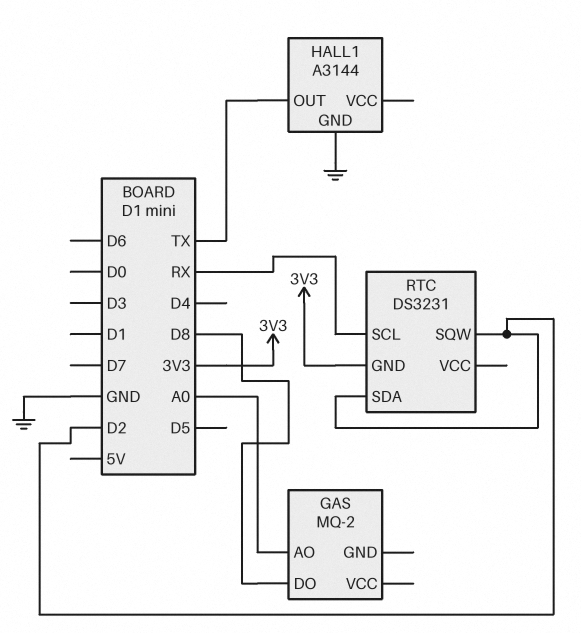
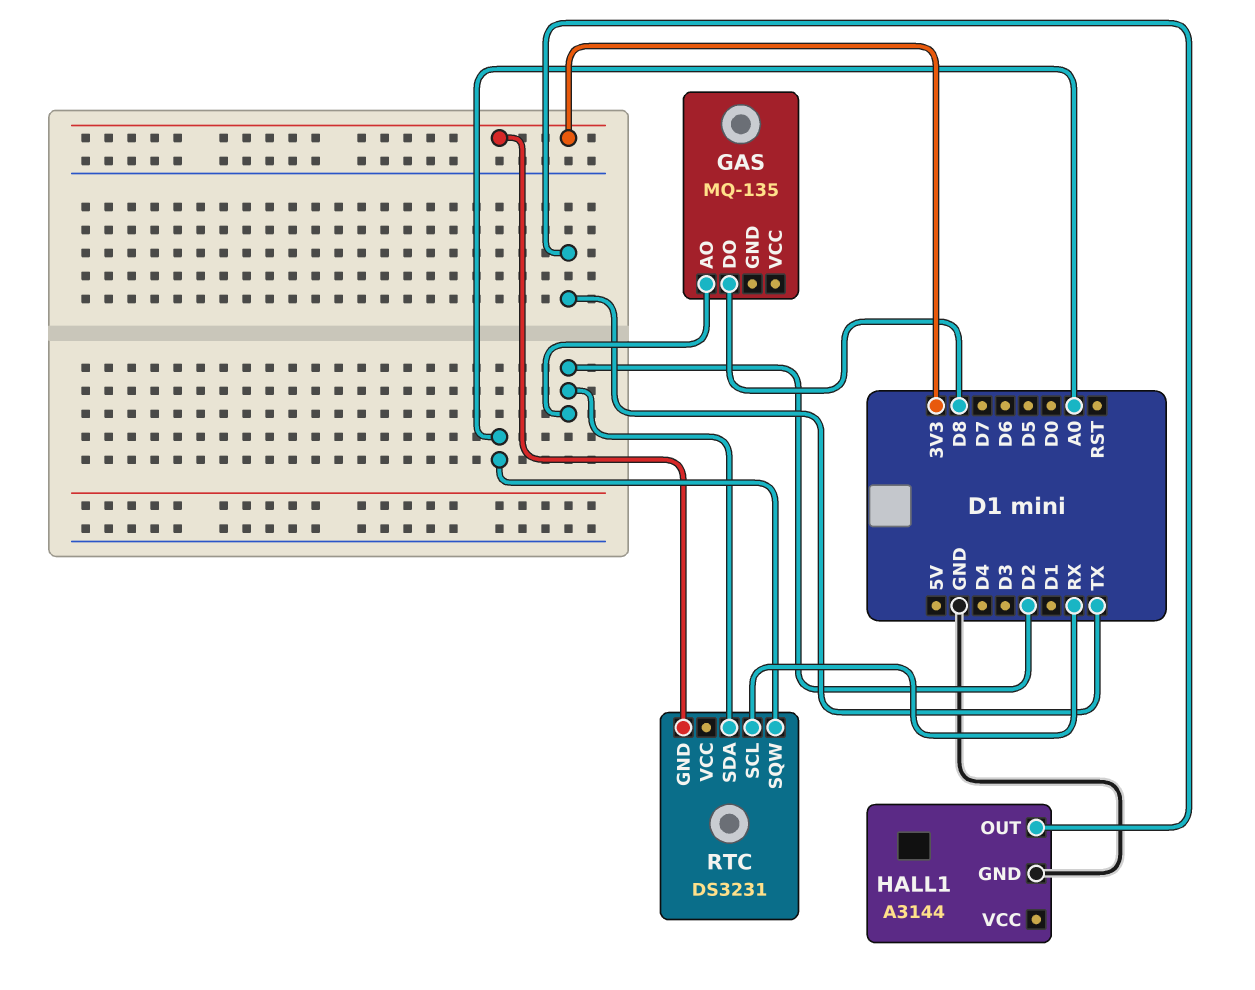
GAS: MQ-2 -> MQ-135
GAS pin AO: A0 -> D2
RTC pin SQW: D2 -> A0

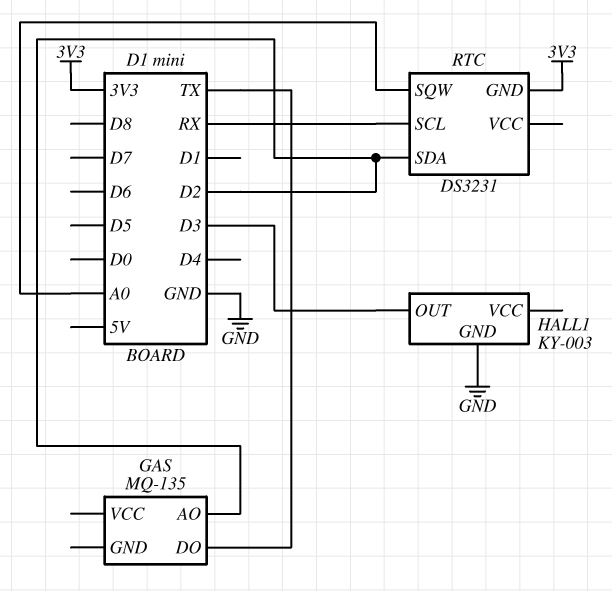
GAS pin DO: D8 -> TX
HALL1: A3144 -> KY-003
HALL1 pin OUT: TX -> D3

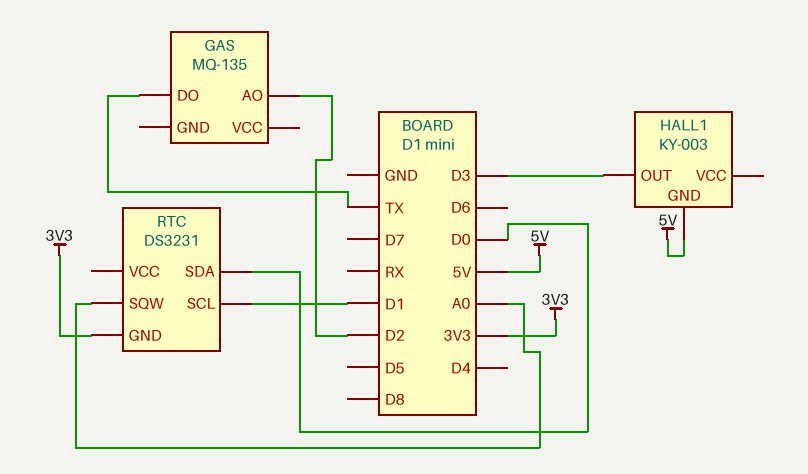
HALL1 pin GND: GND -> 5V
RTC pin SCL: RX -> D1
RTC pin SDA: D2 -> D0

